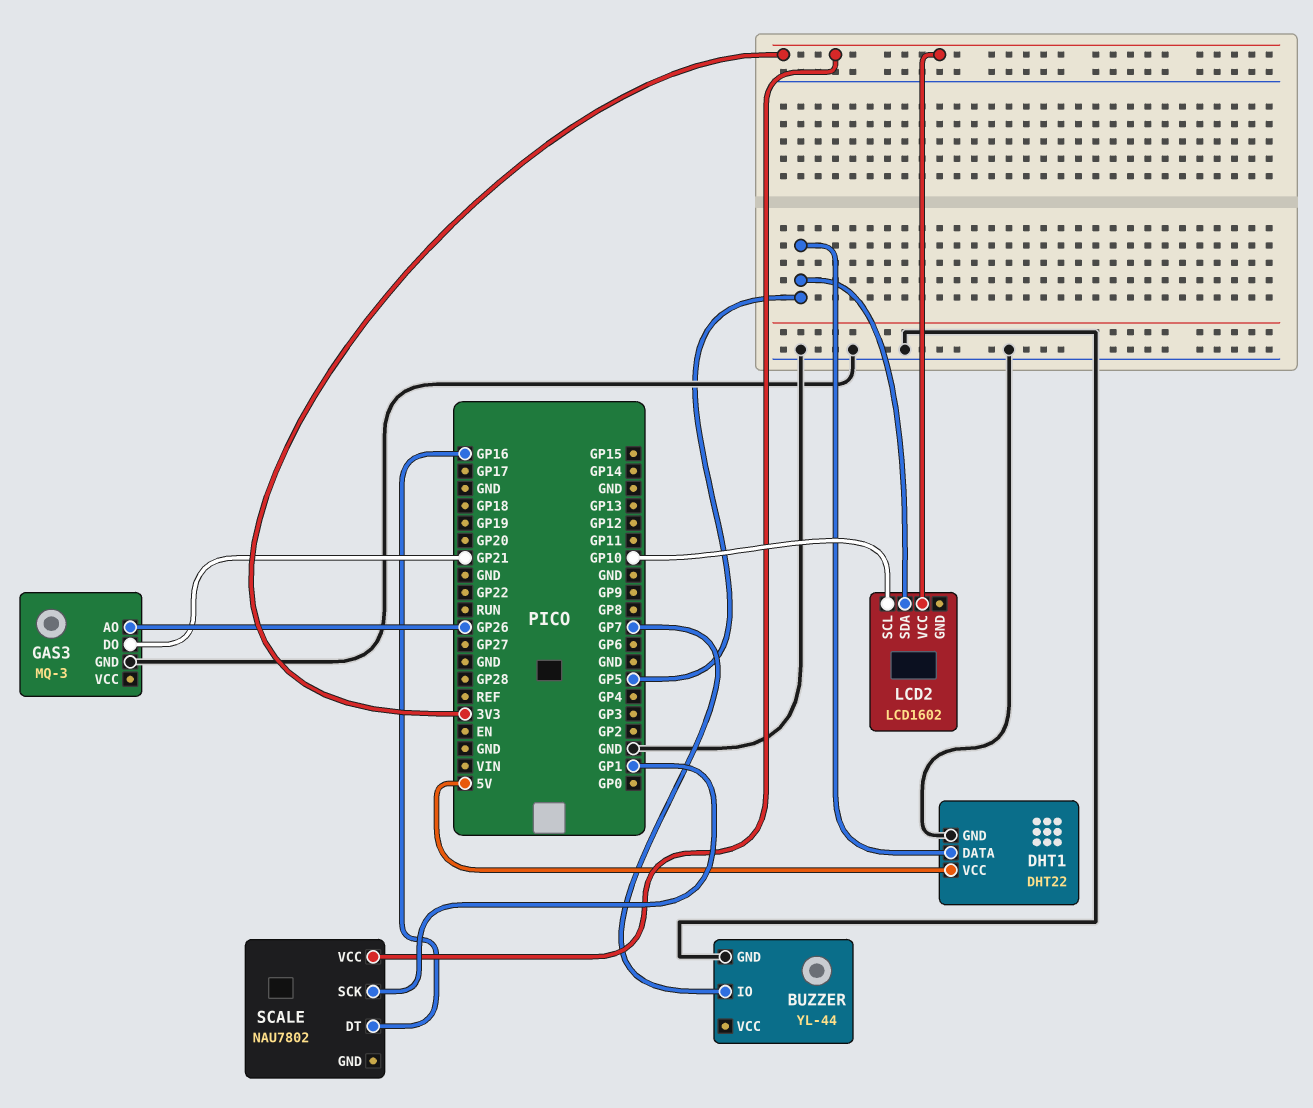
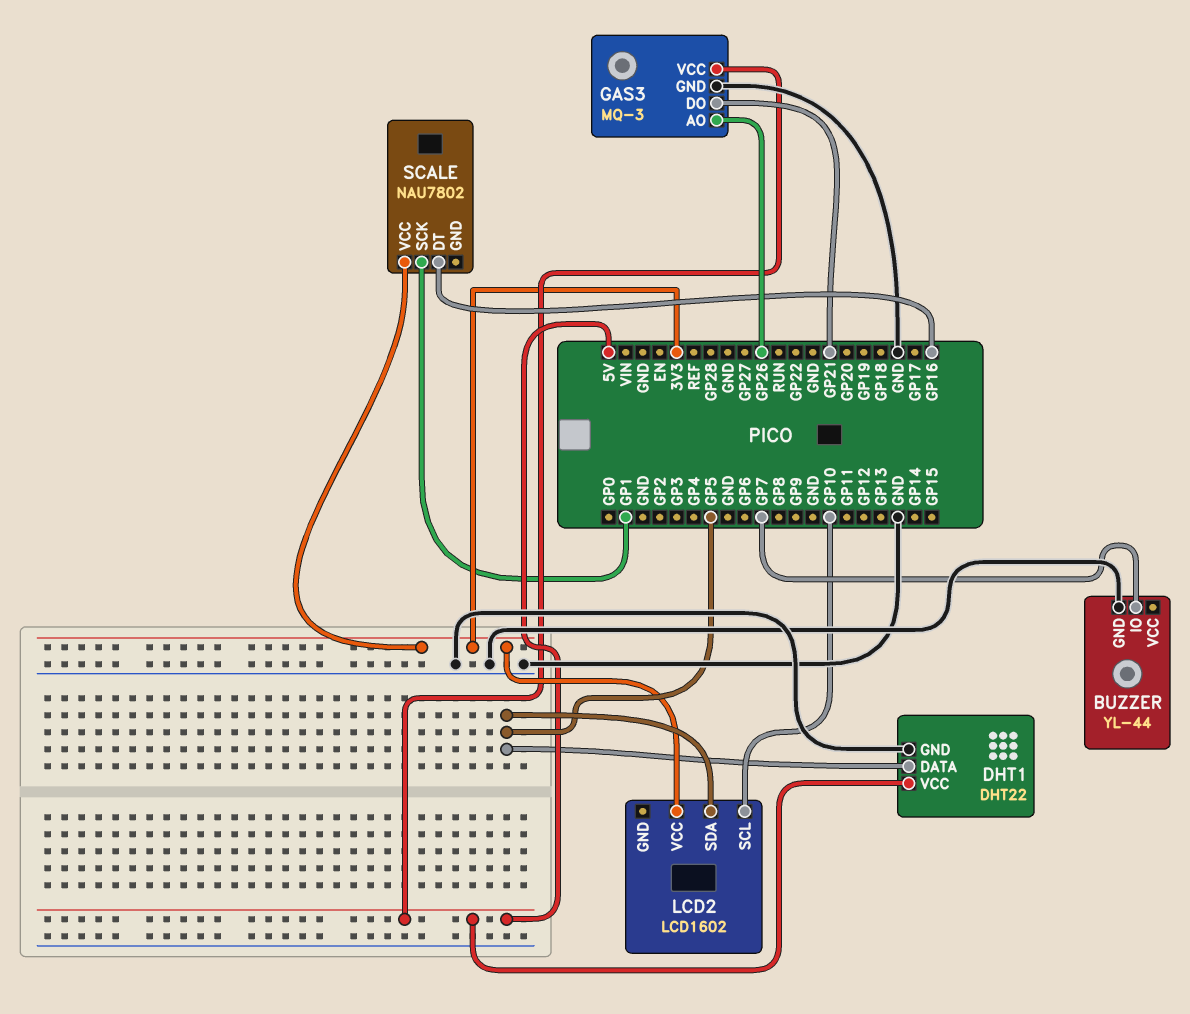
GAS3 pin VCC: none -> 5V

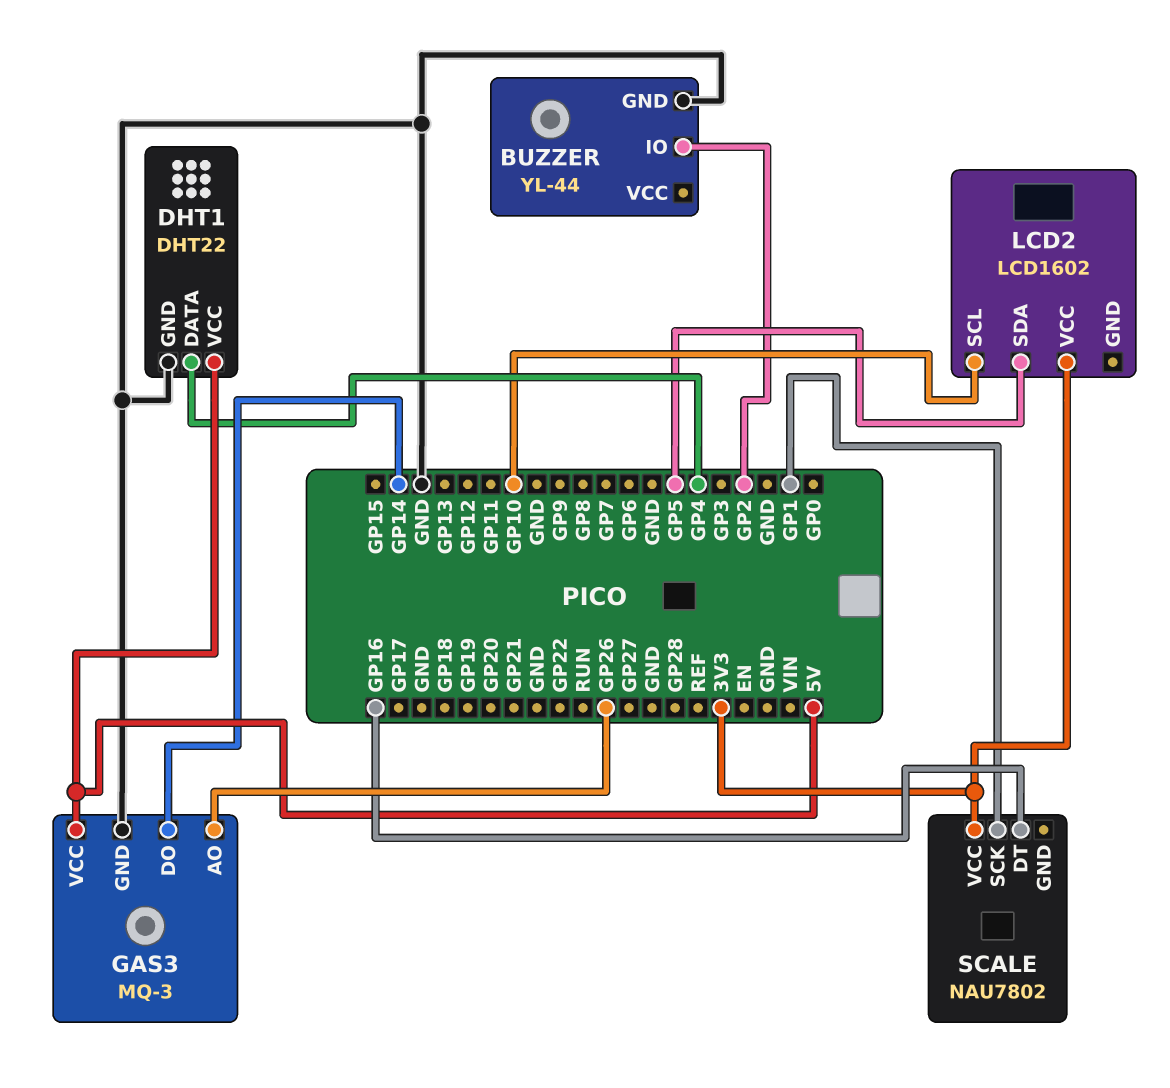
BUZZER pin IO: GP7 -> GP2
DHT1 pin DATA: GP5 -> GP4
GAS3 pin DO: GP21 -> GP14

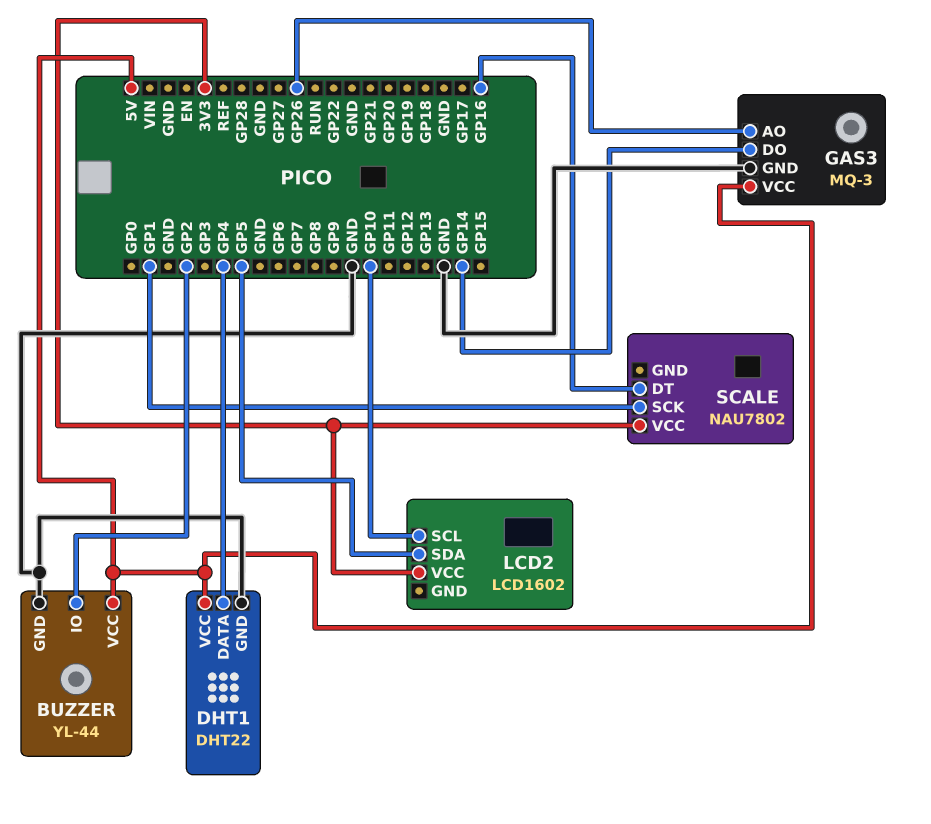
BUZZER pin VCC: none -> 5V

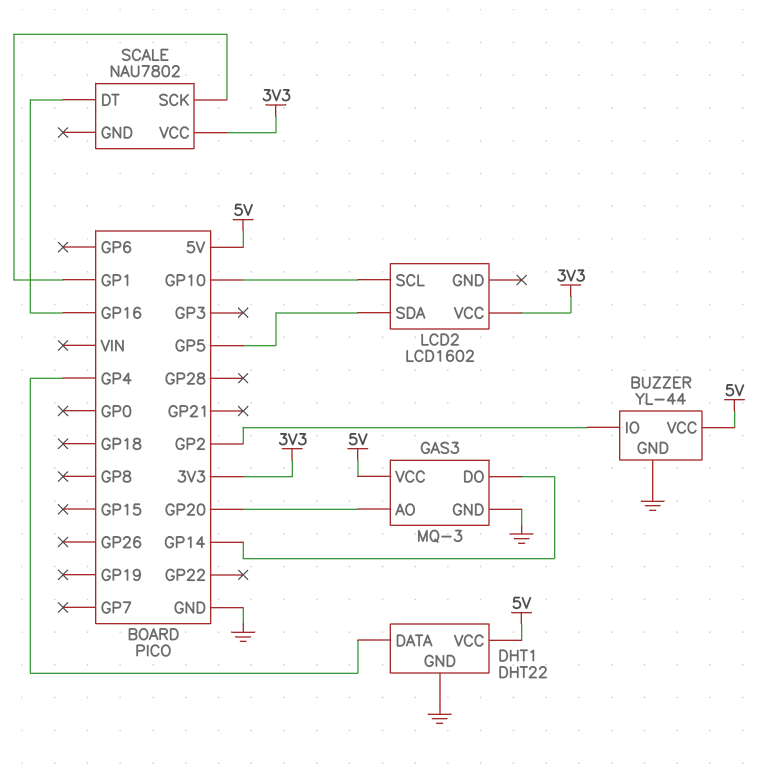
GAS3 pin AO: GP26 -> GP20

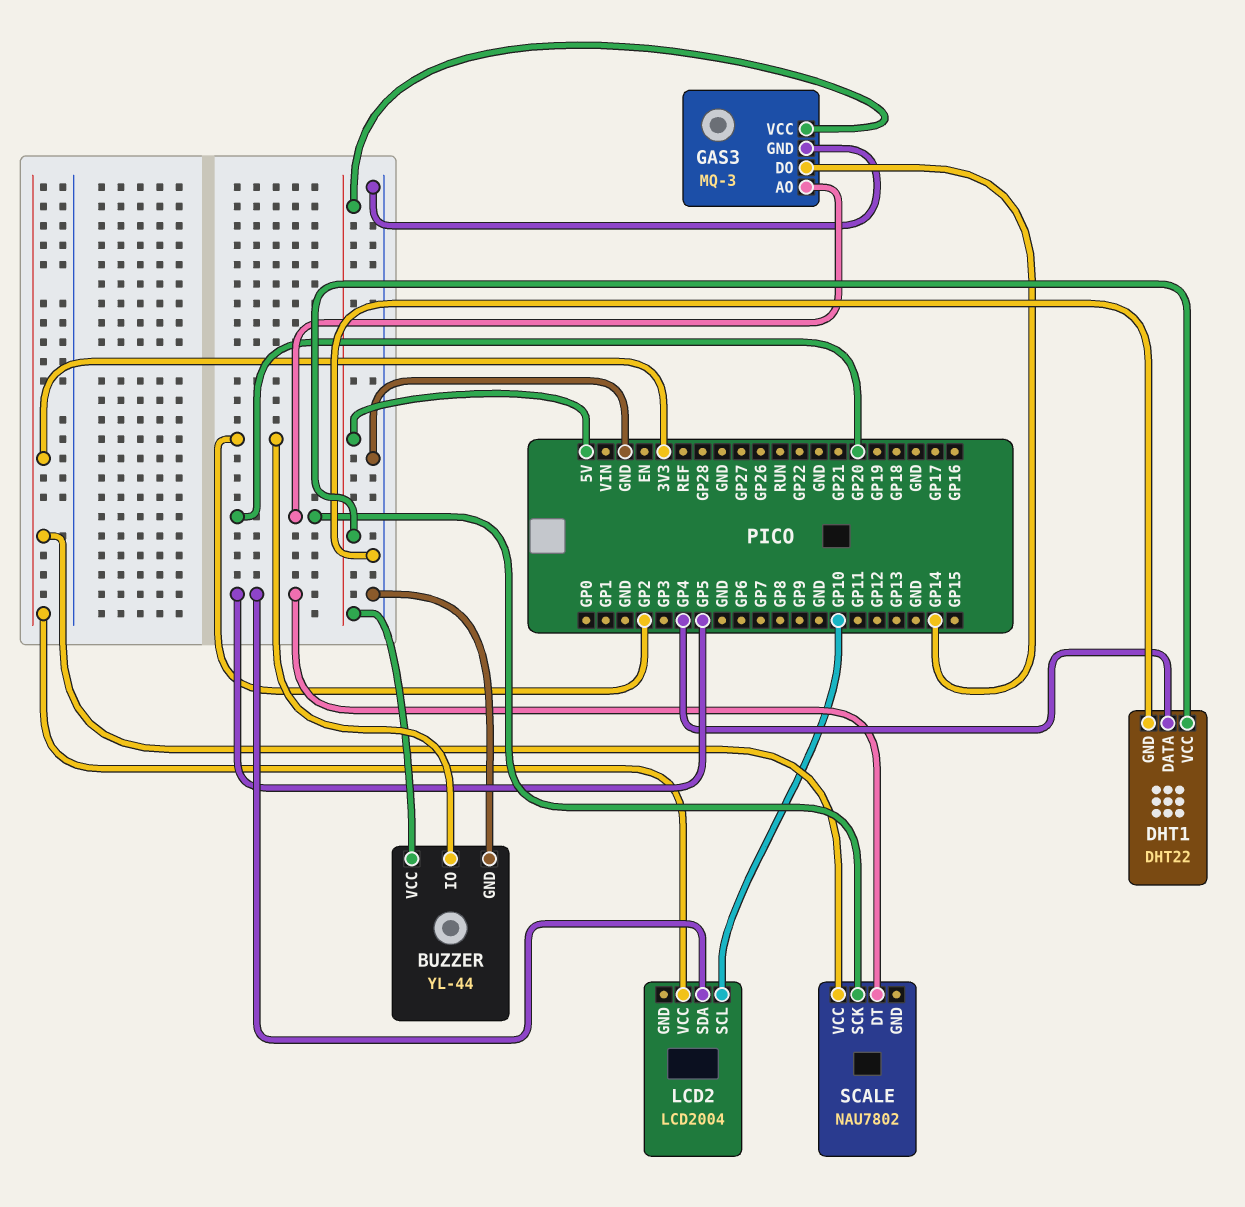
LCD2: LCD1602 -> LCD2004
SCALE pin DT: GP16 -> GP5
SCALE pin SCK: GP1 -> GP20

